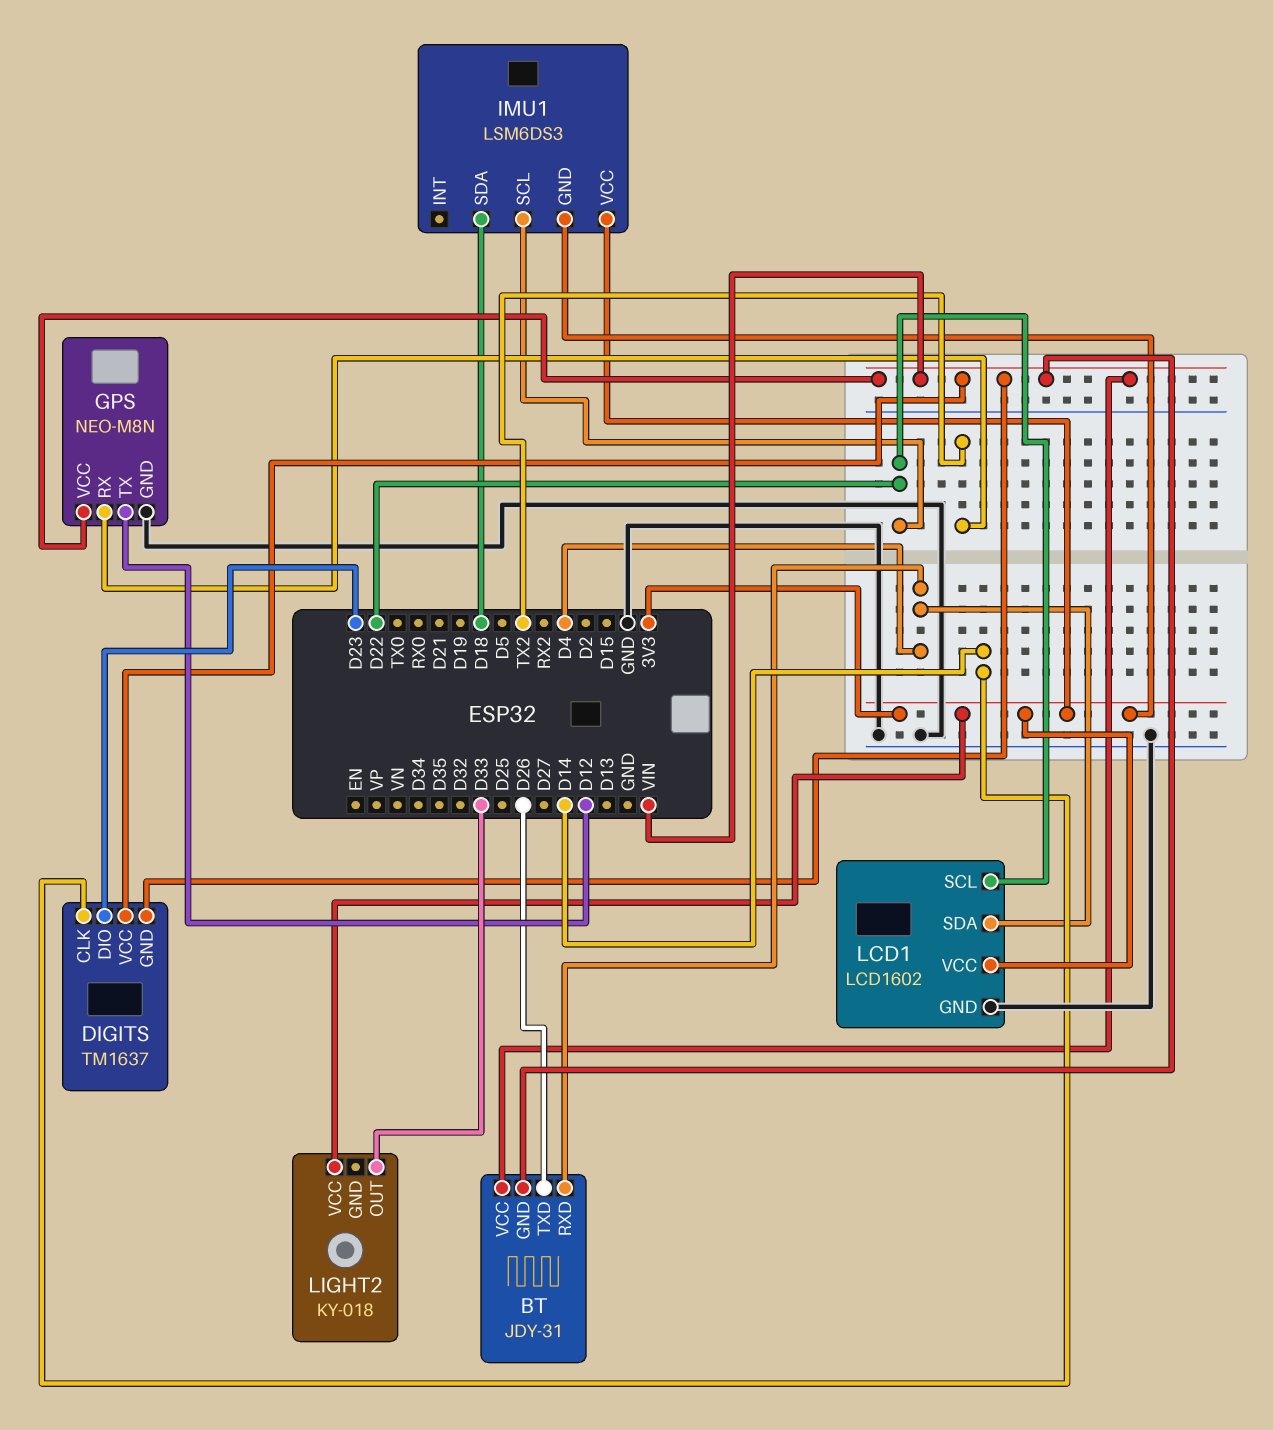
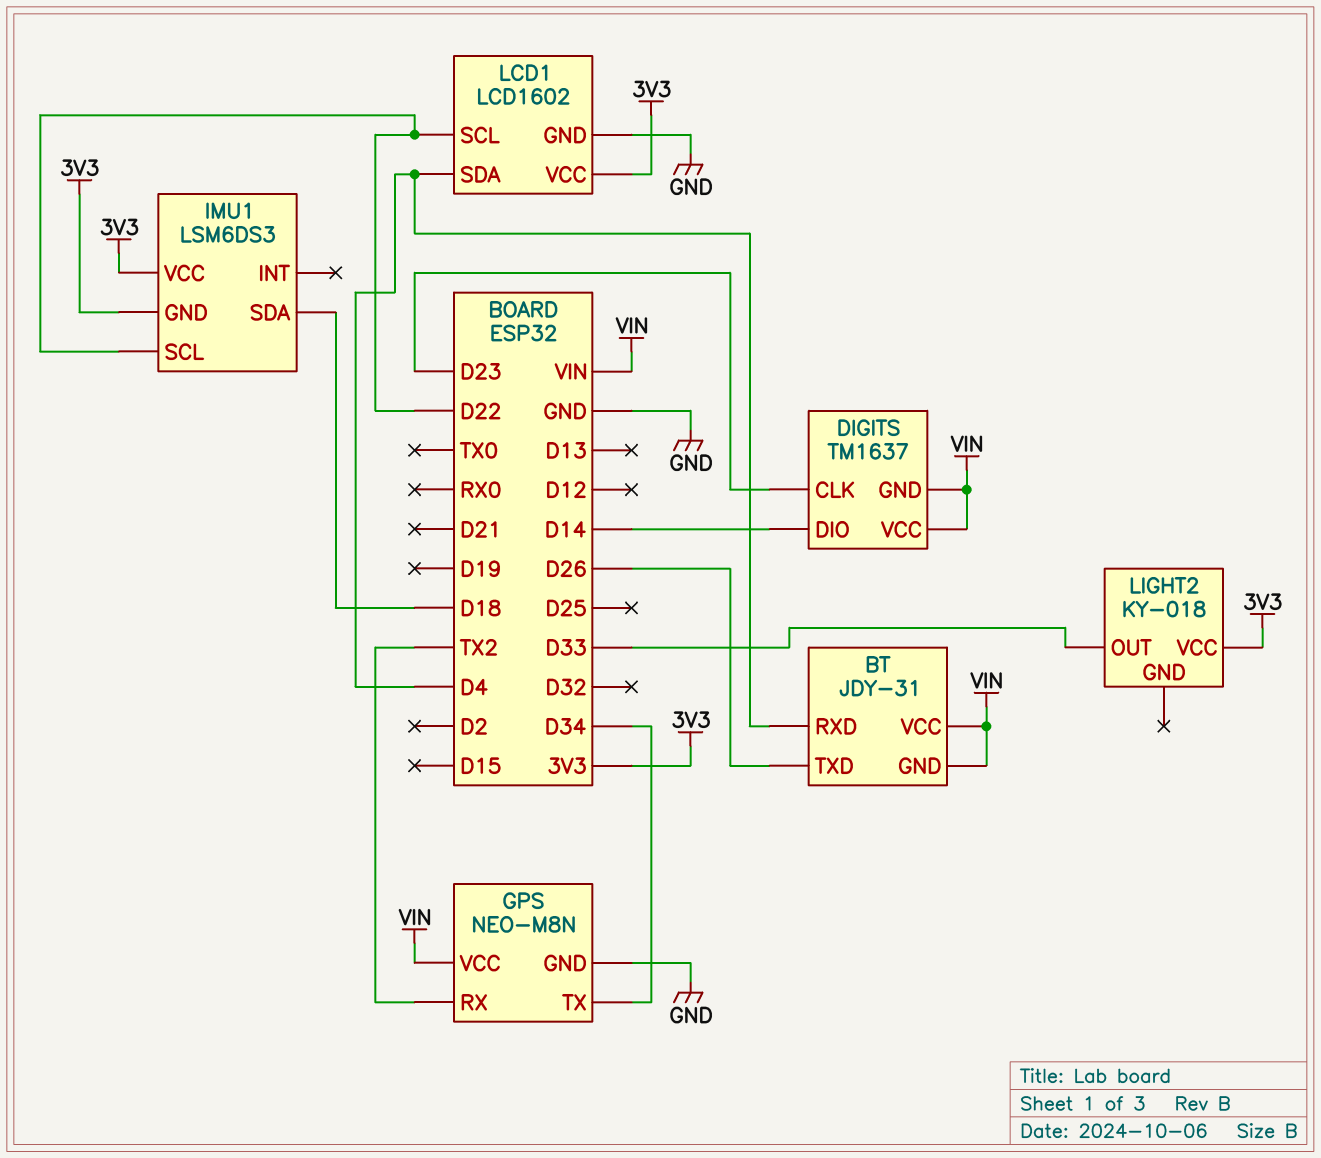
DIGITS pin CLK: D14 -> D23
DIGITS pin DIO: D23 -> D14
GPS pin TX: D12 -> D34

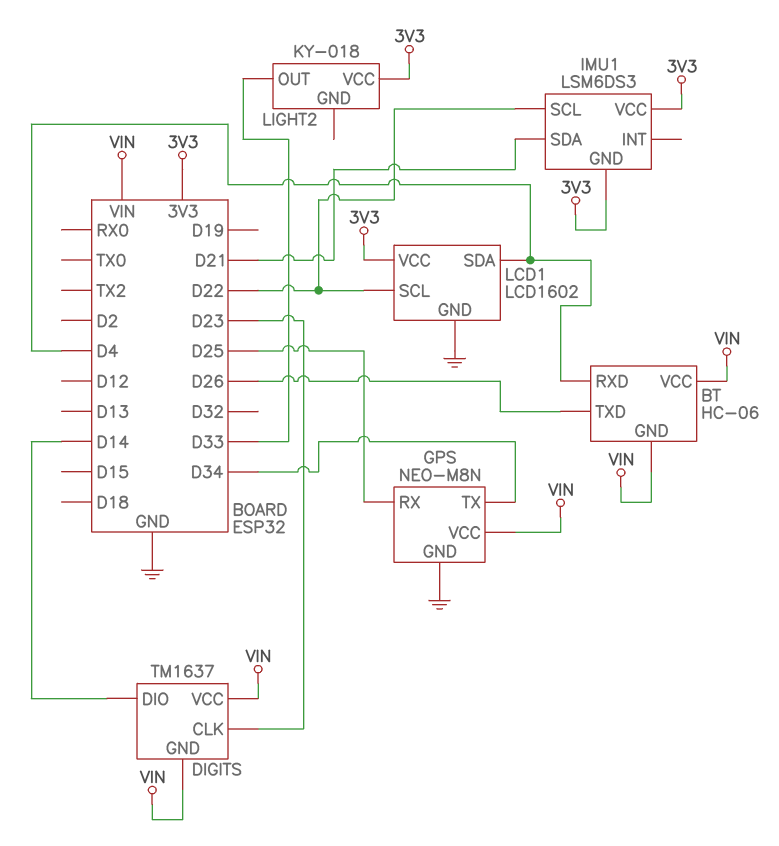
BT: JDY-31 -> HC-06
GPS pin RX: TX2 -> D25
IMU1 pin SDA: D18 -> D21

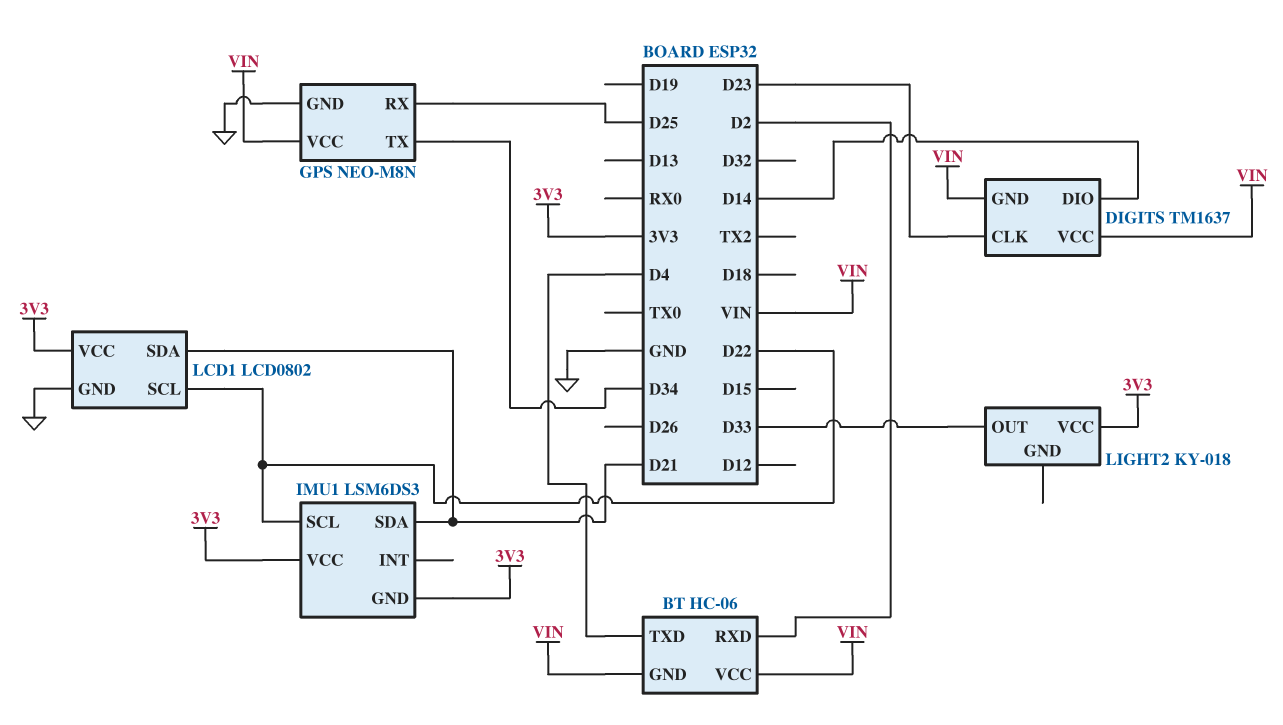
BT pin RXD: D4 -> D2
BT pin TXD: D26 -> D4
LCD1: LCD1602 -> LCD0802
LCD1 pin SDA: D4 -> D21

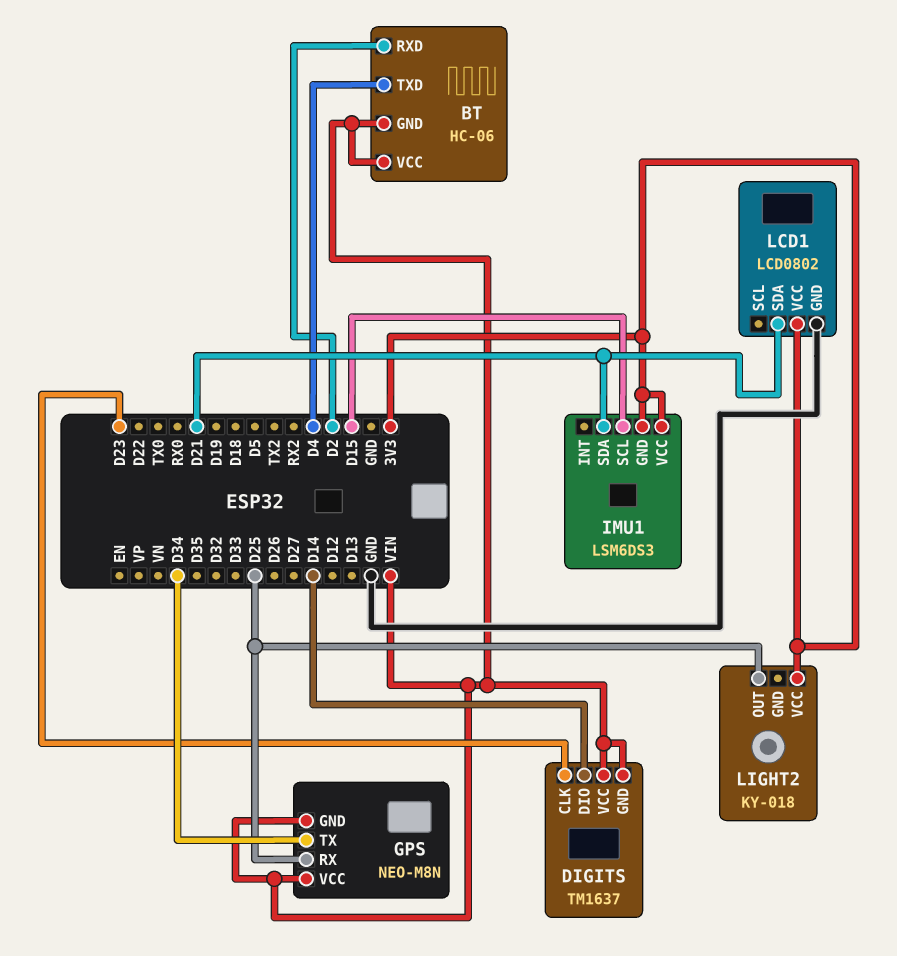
GPS pin GND: GND -> VIN
IMU1 pin SCL: D22 -> D15
LCD1 pin SCL: D22 -> none
LIGHT2 pin OUT: D33 -> D25

